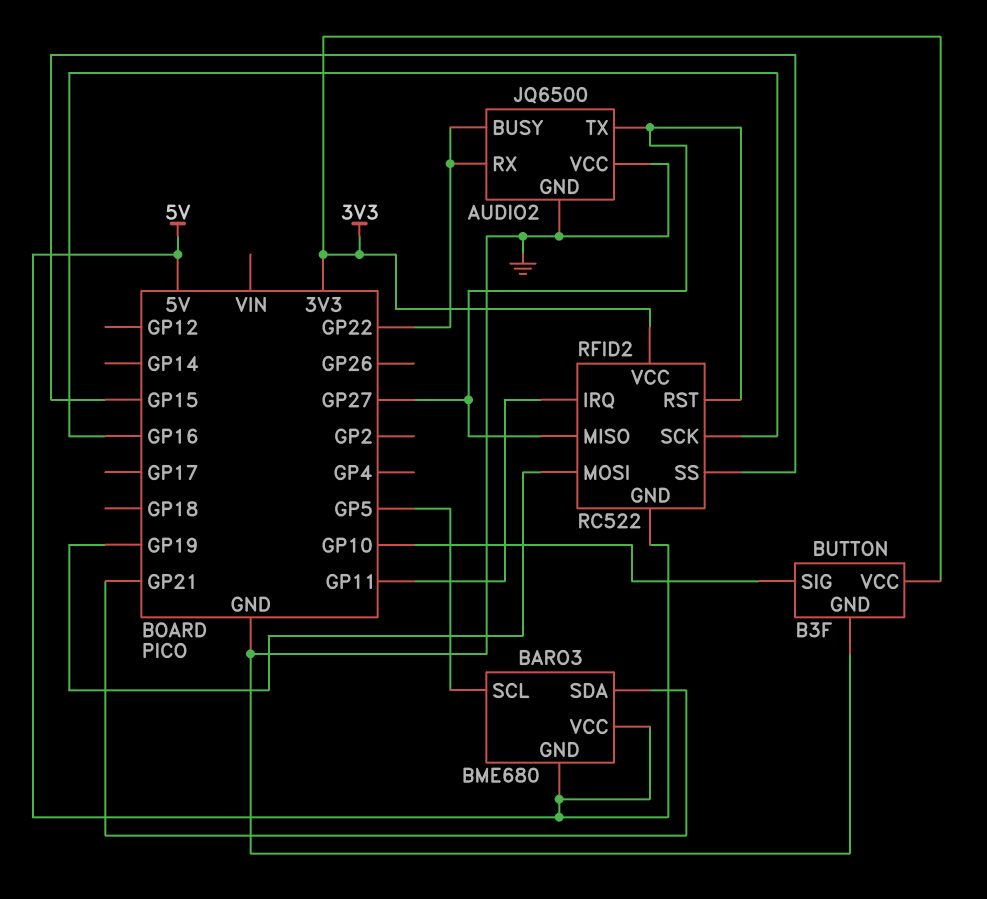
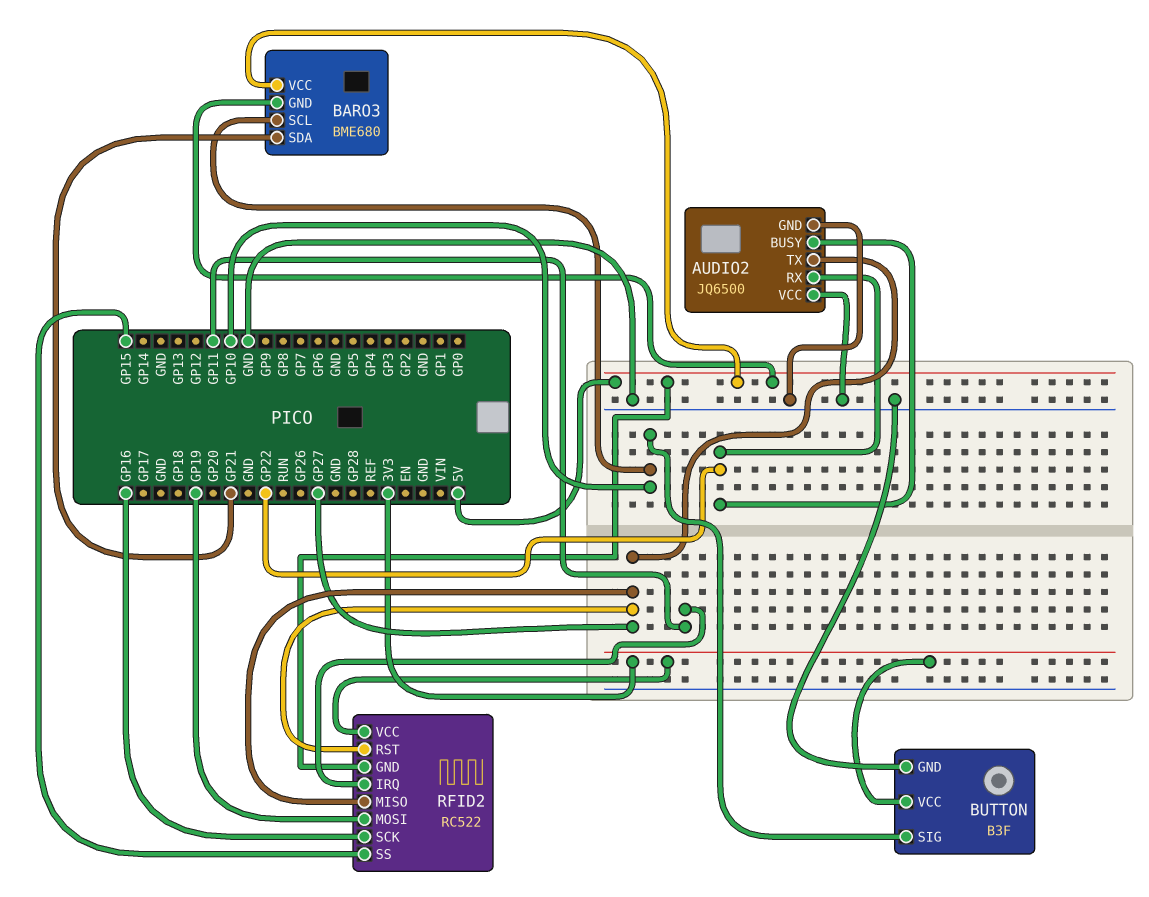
BARO3 pin SCL: GP5 -> GP10

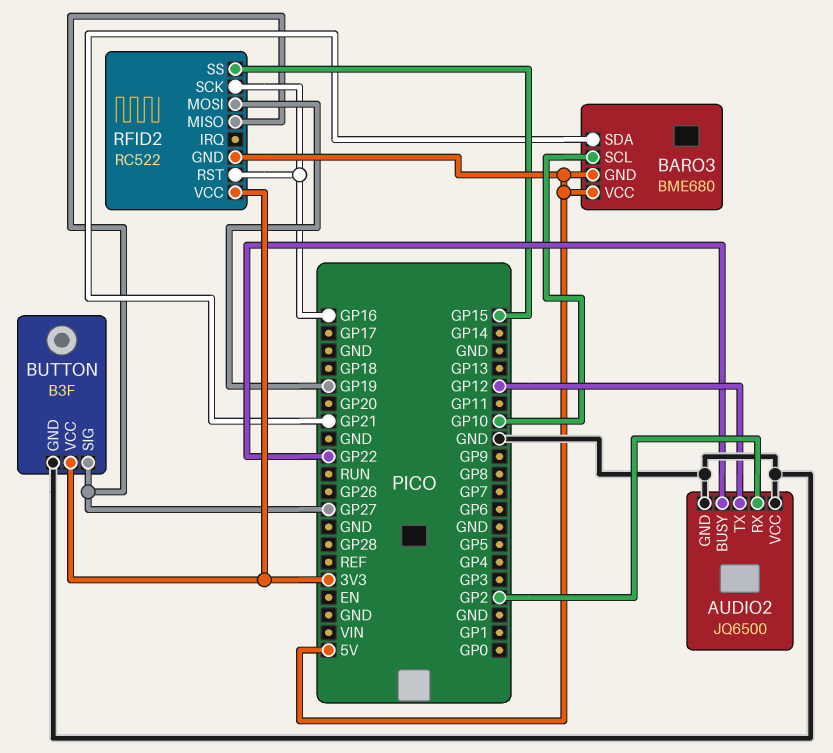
AUDIO2 pin RX: GP22 -> GP2
AUDIO2 pin TX: GP27 -> GP12
BUTTON pin SIG: GP10 -> GP27
RFID2 pin IRQ: GP11 -> none
RFID2 pin RST: GP27 -> GP16

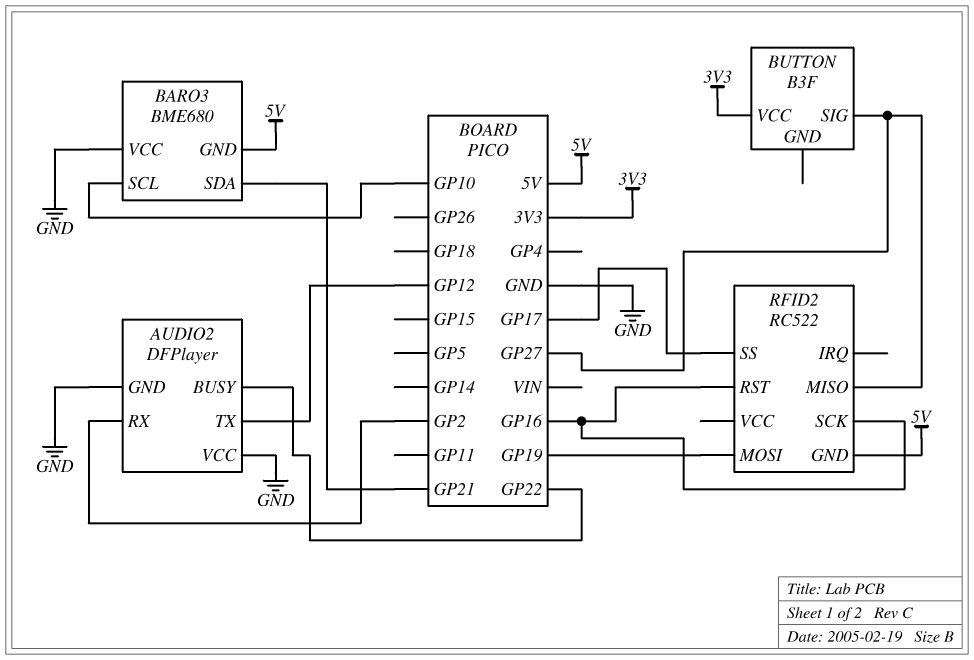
AUDIO2: JQ6500 -> DFPlayer
BARO3 pin VCC: 5V -> GND
BUTTON pin GND: GND -> none
RFID2 pin SS: GP15 -> GP17
RFID2 pin VCC: 3V3 -> none

